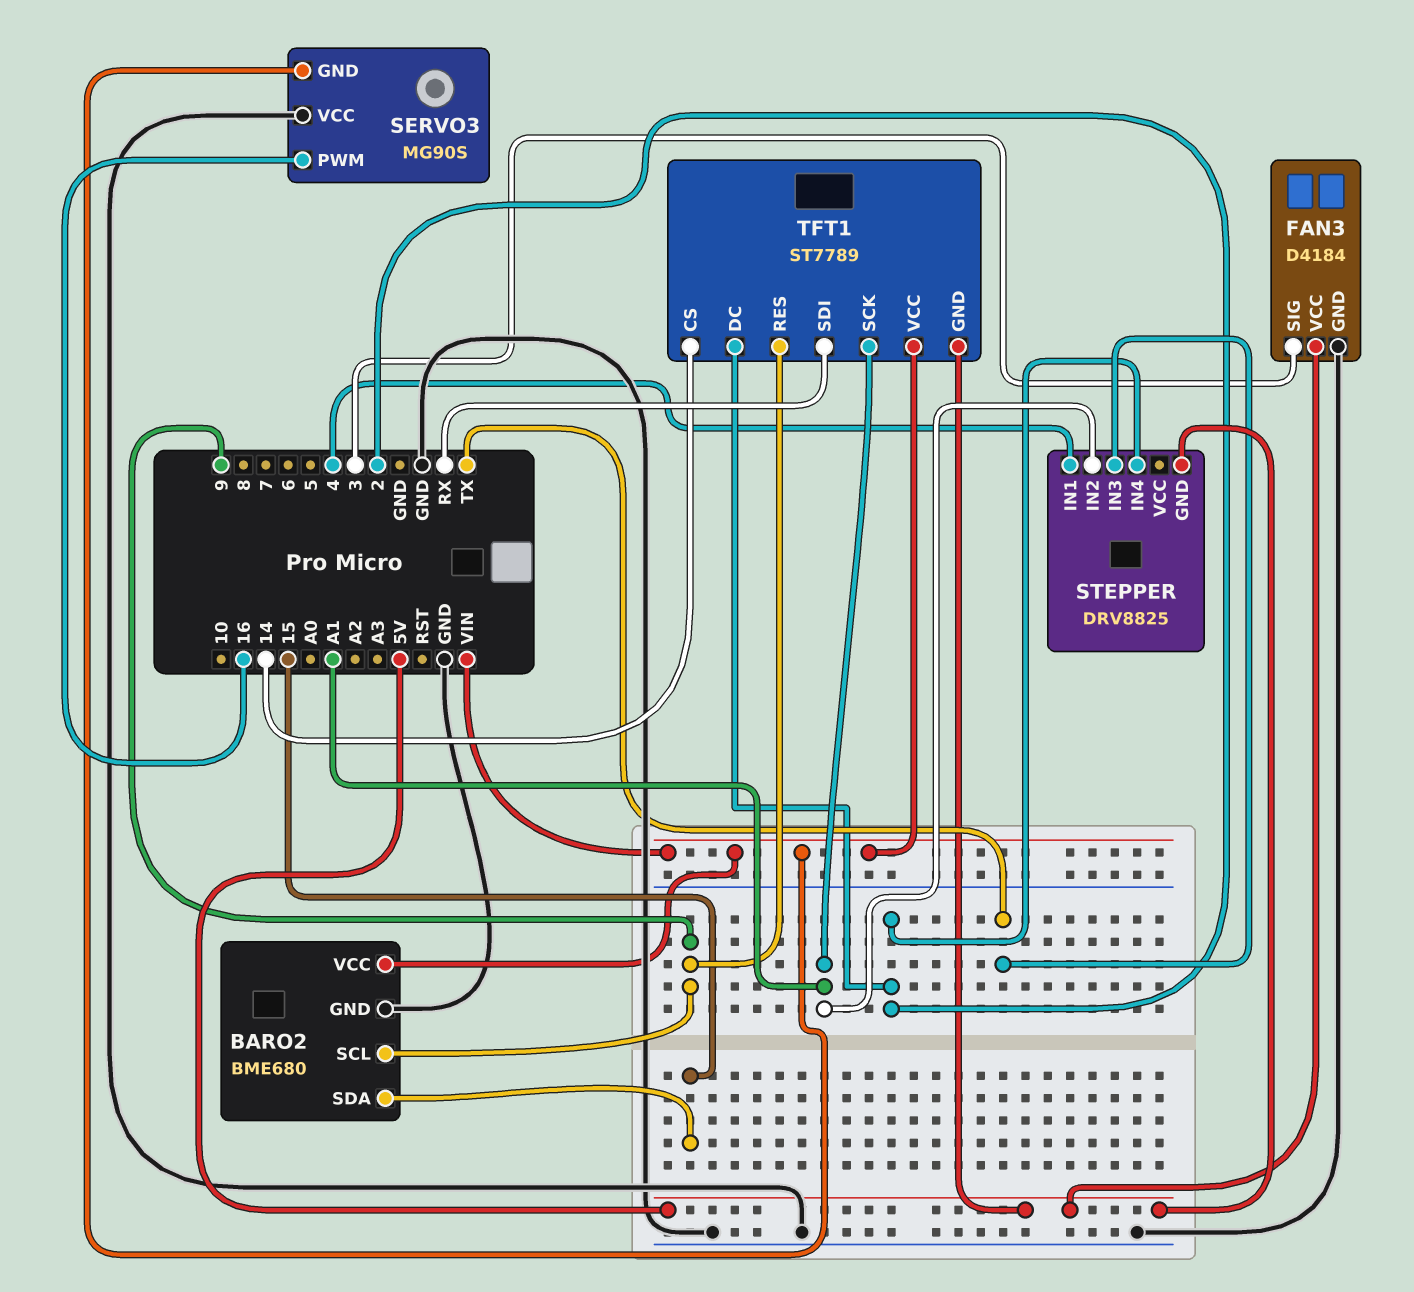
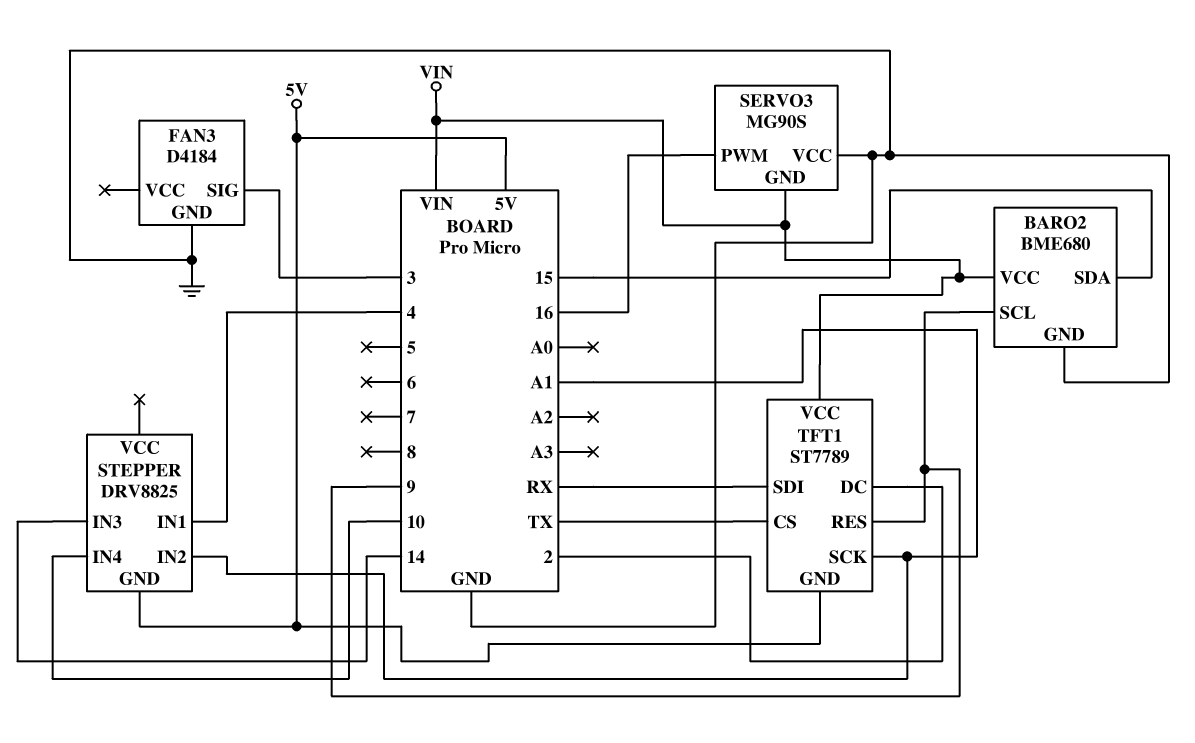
FAN3 pin VCC: 5V -> none
STEPPER pin IN3: TX -> 14
STEPPER pin IN4: 2 -> 10
TFT1 pin CS: 14 -> TX

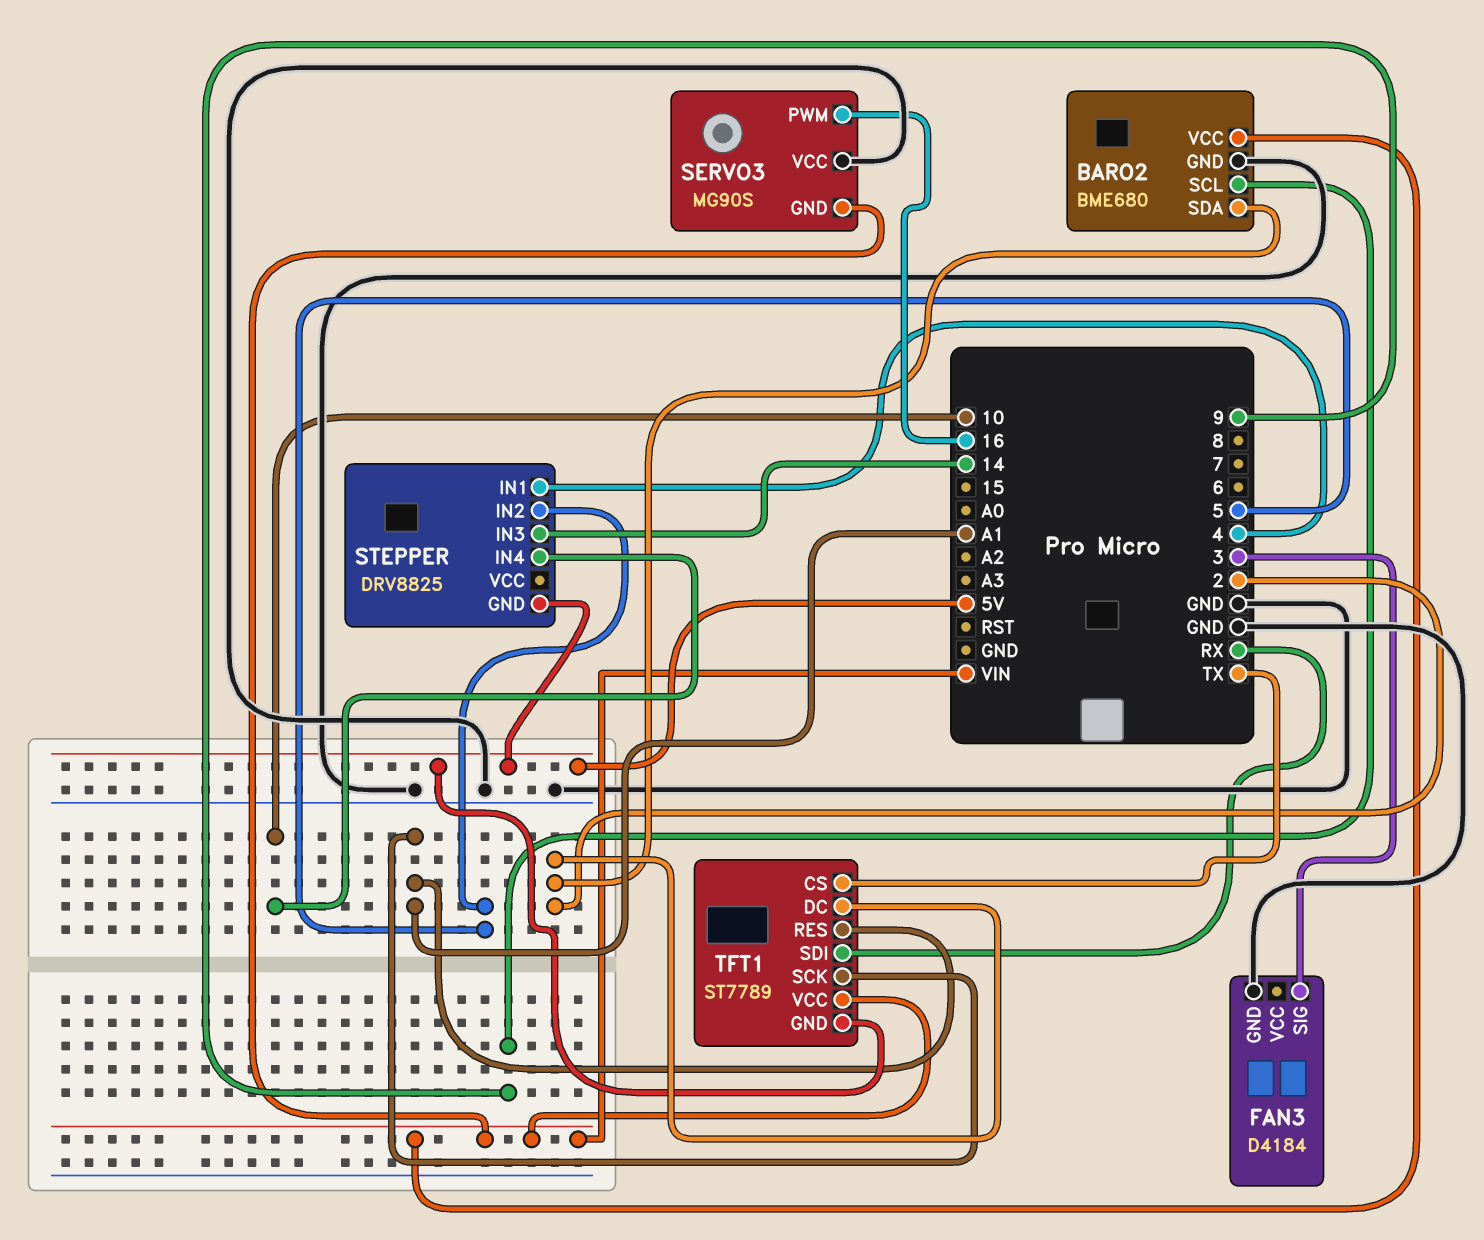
BARO2 pin SDA: 15 -> 2
STEPPER pin IN2: A1 -> 5
TFT1 pin RES: 9 -> A1

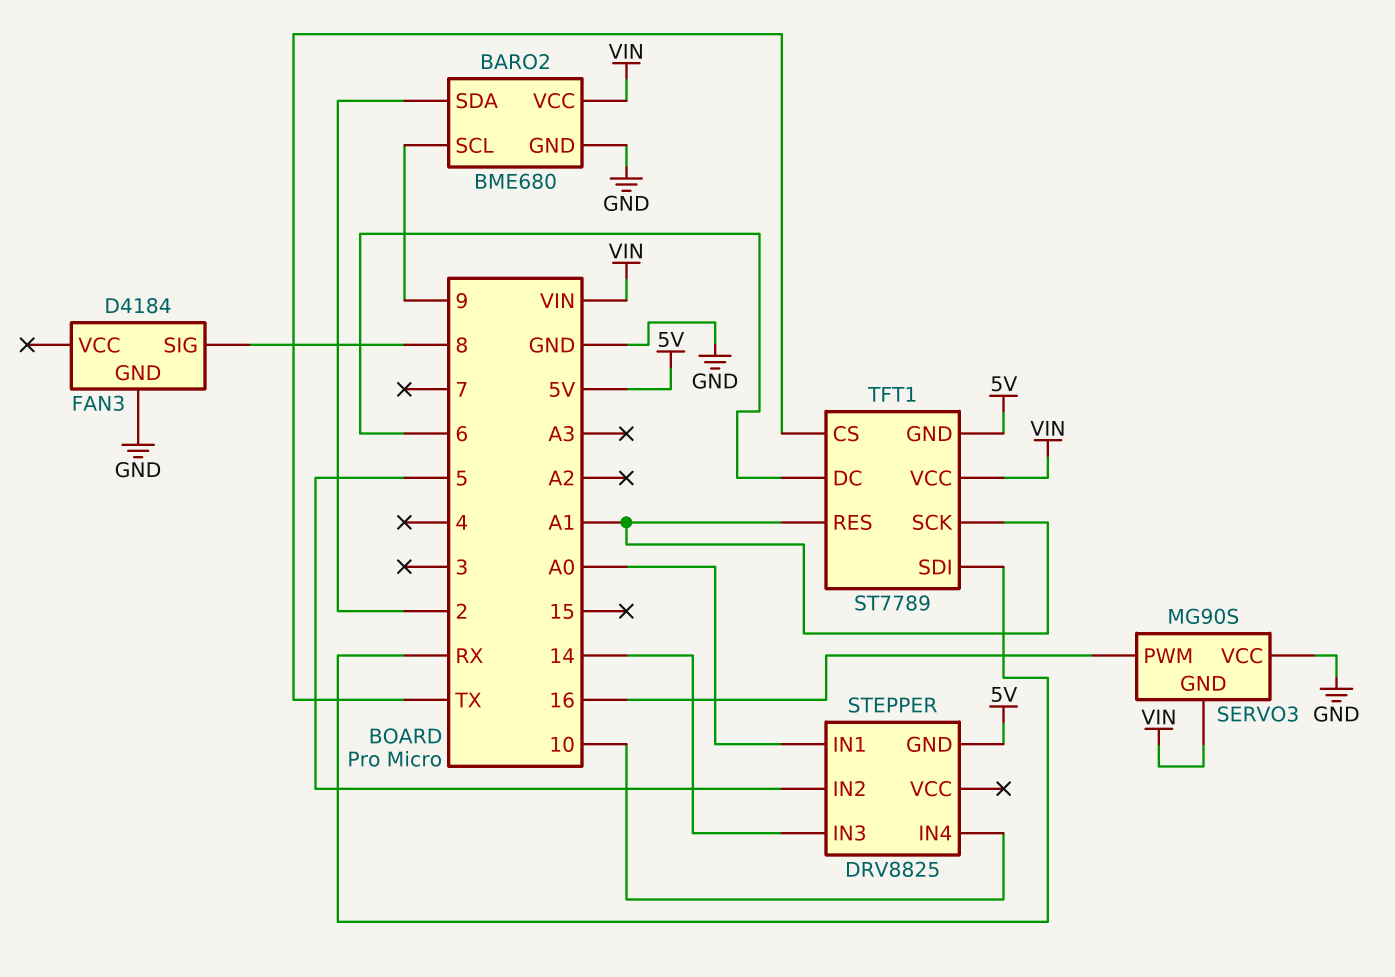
FAN3 pin SIG: 3 -> 8
STEPPER pin IN1: 4 -> A0
TFT1 pin DC: 2 -> 6

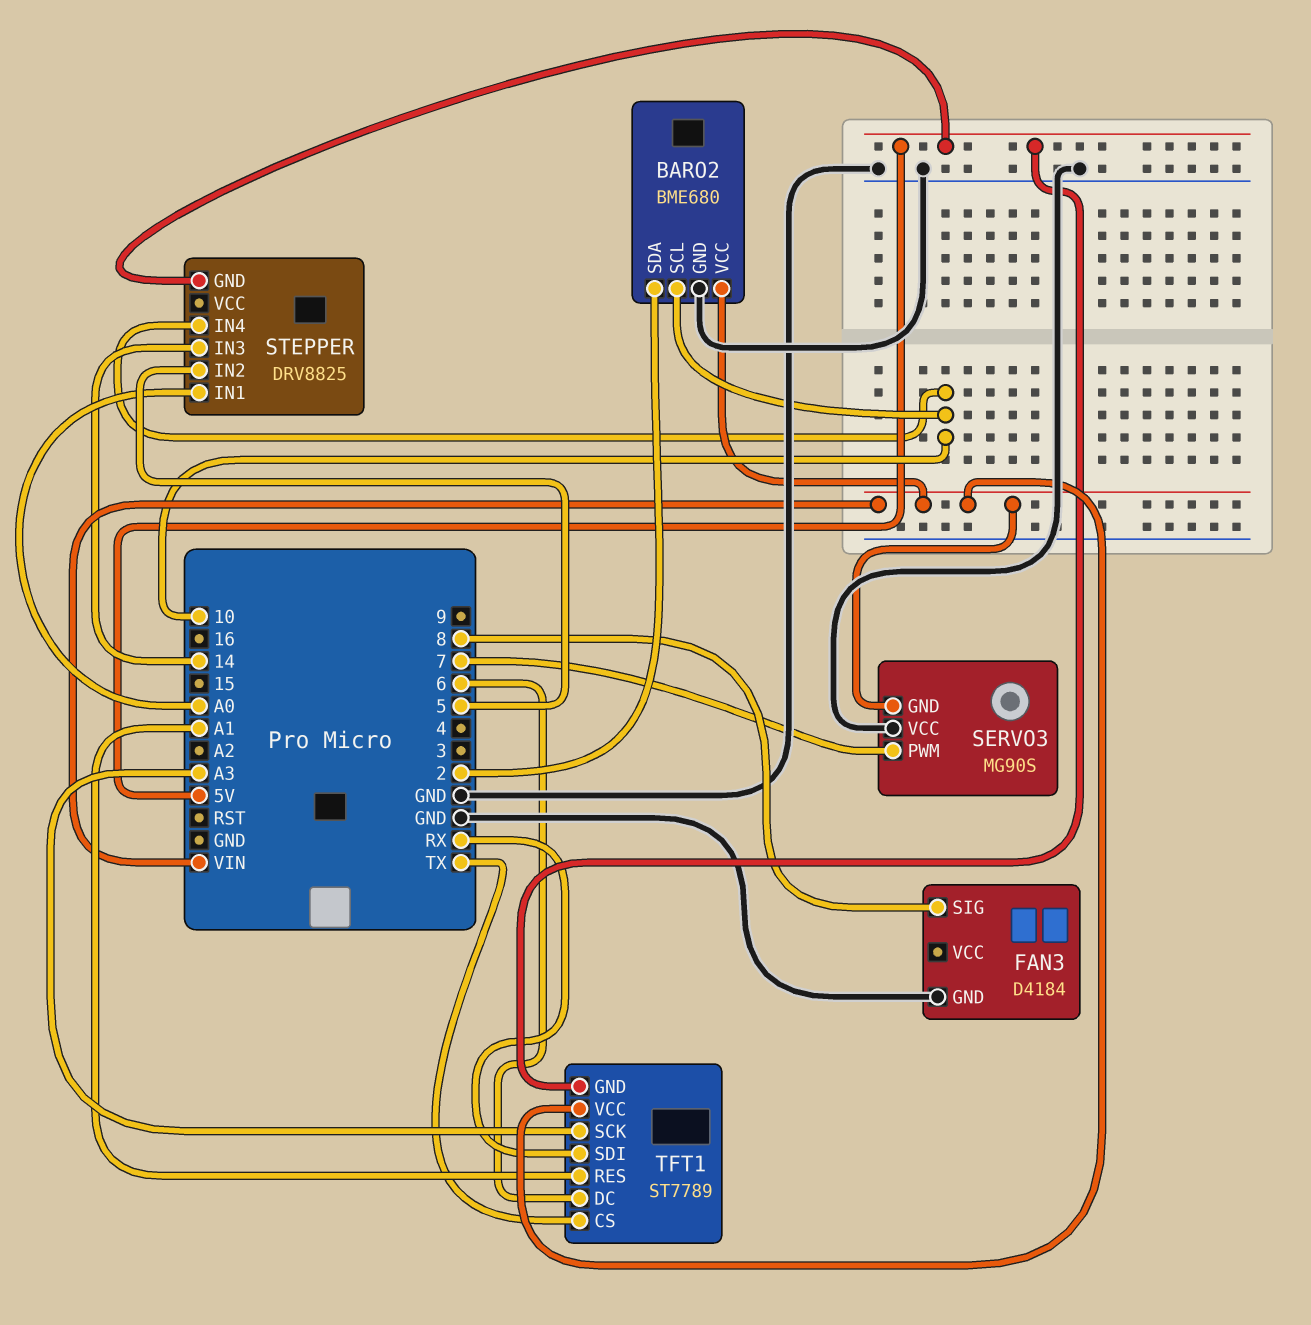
BARO2 pin SCL: 9 -> 10
SERVO3 pin PWM: 16 -> 7
TFT1 pin SCK: A1 -> A3

